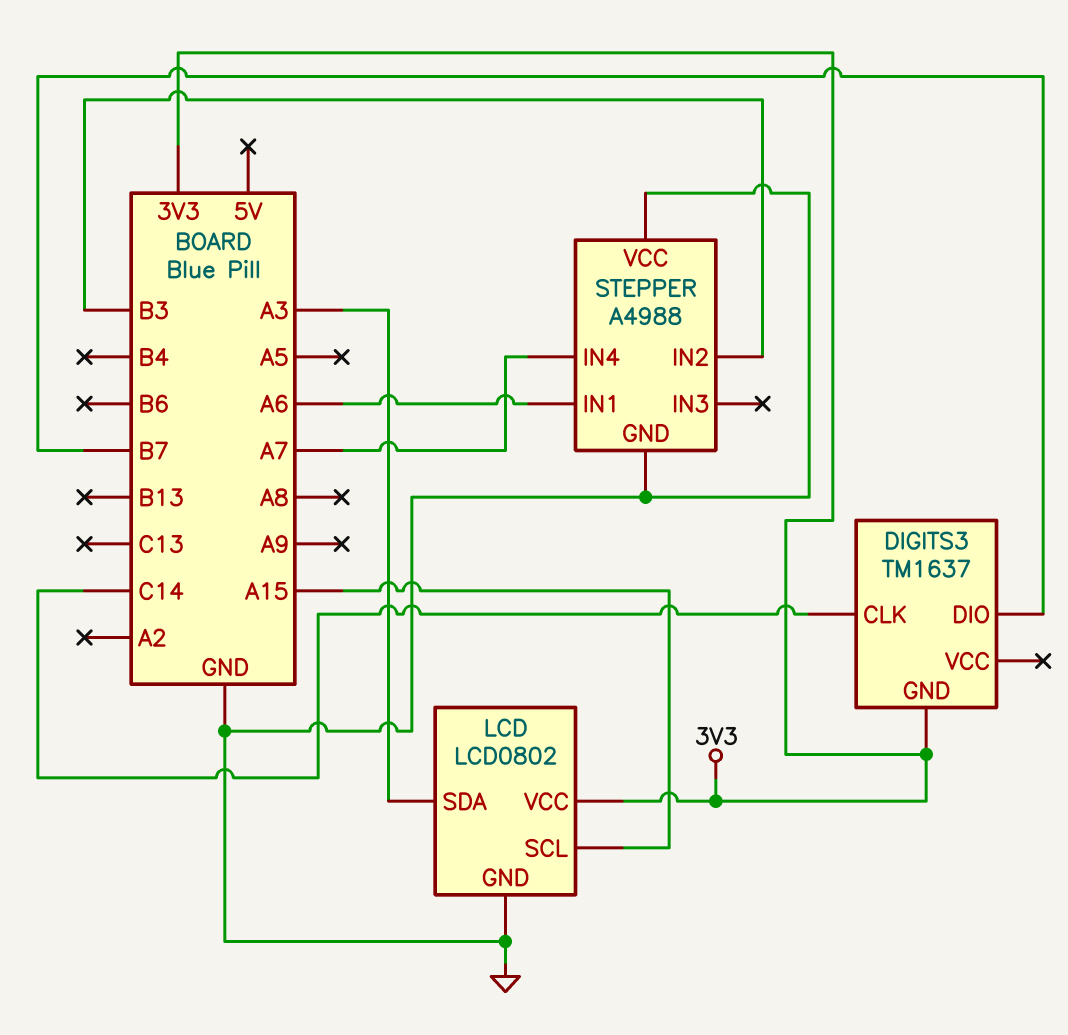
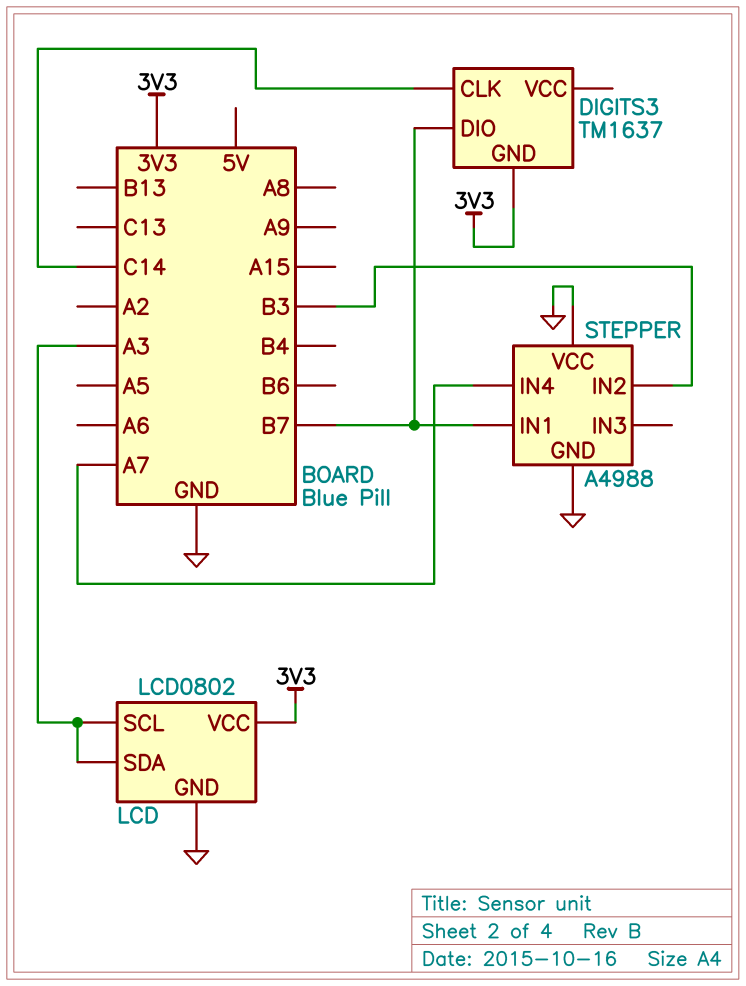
LCD pin SCL: A15 -> A3
STEPPER pin IN1: A6 -> B7

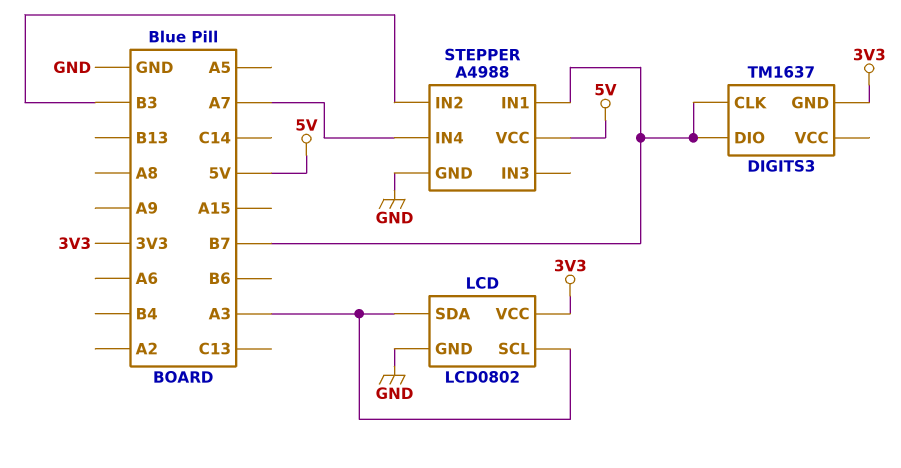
DIGITS3 pin CLK: C14 -> B7
STEPPER pin VCC: GND -> 5V

